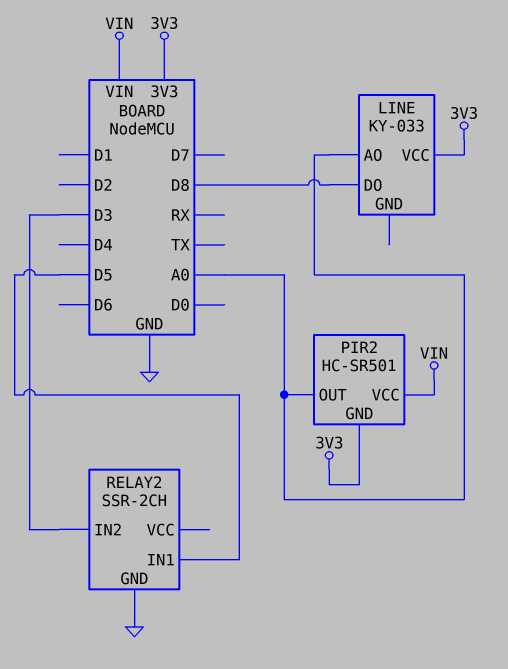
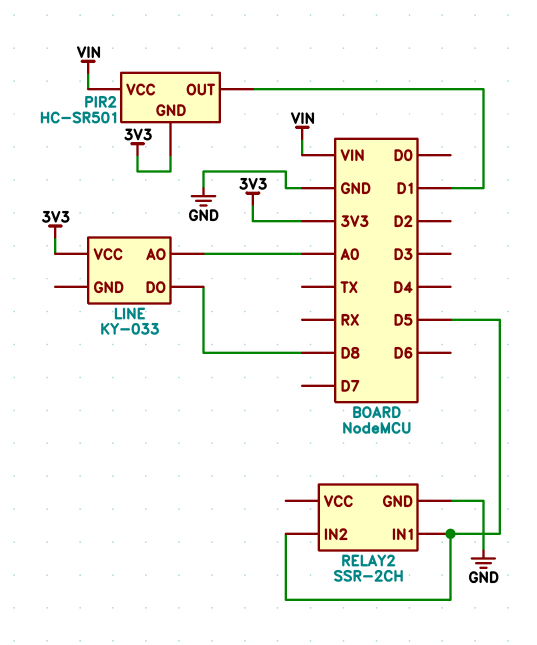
PIR2 pin OUT: A0 -> D1
RELAY2 pin IN2: D3 -> D5

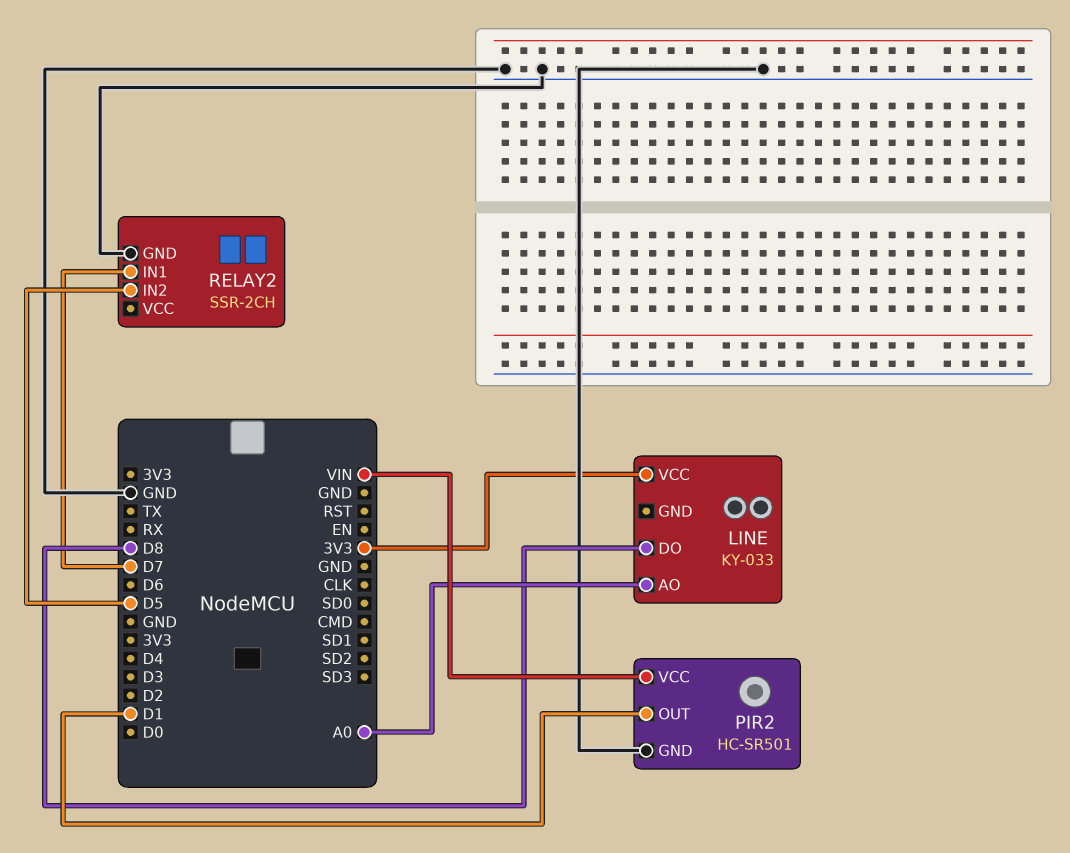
PIR2 pin GND: 3V3 -> GND
RELAY2 pin IN1: D5 -> D7

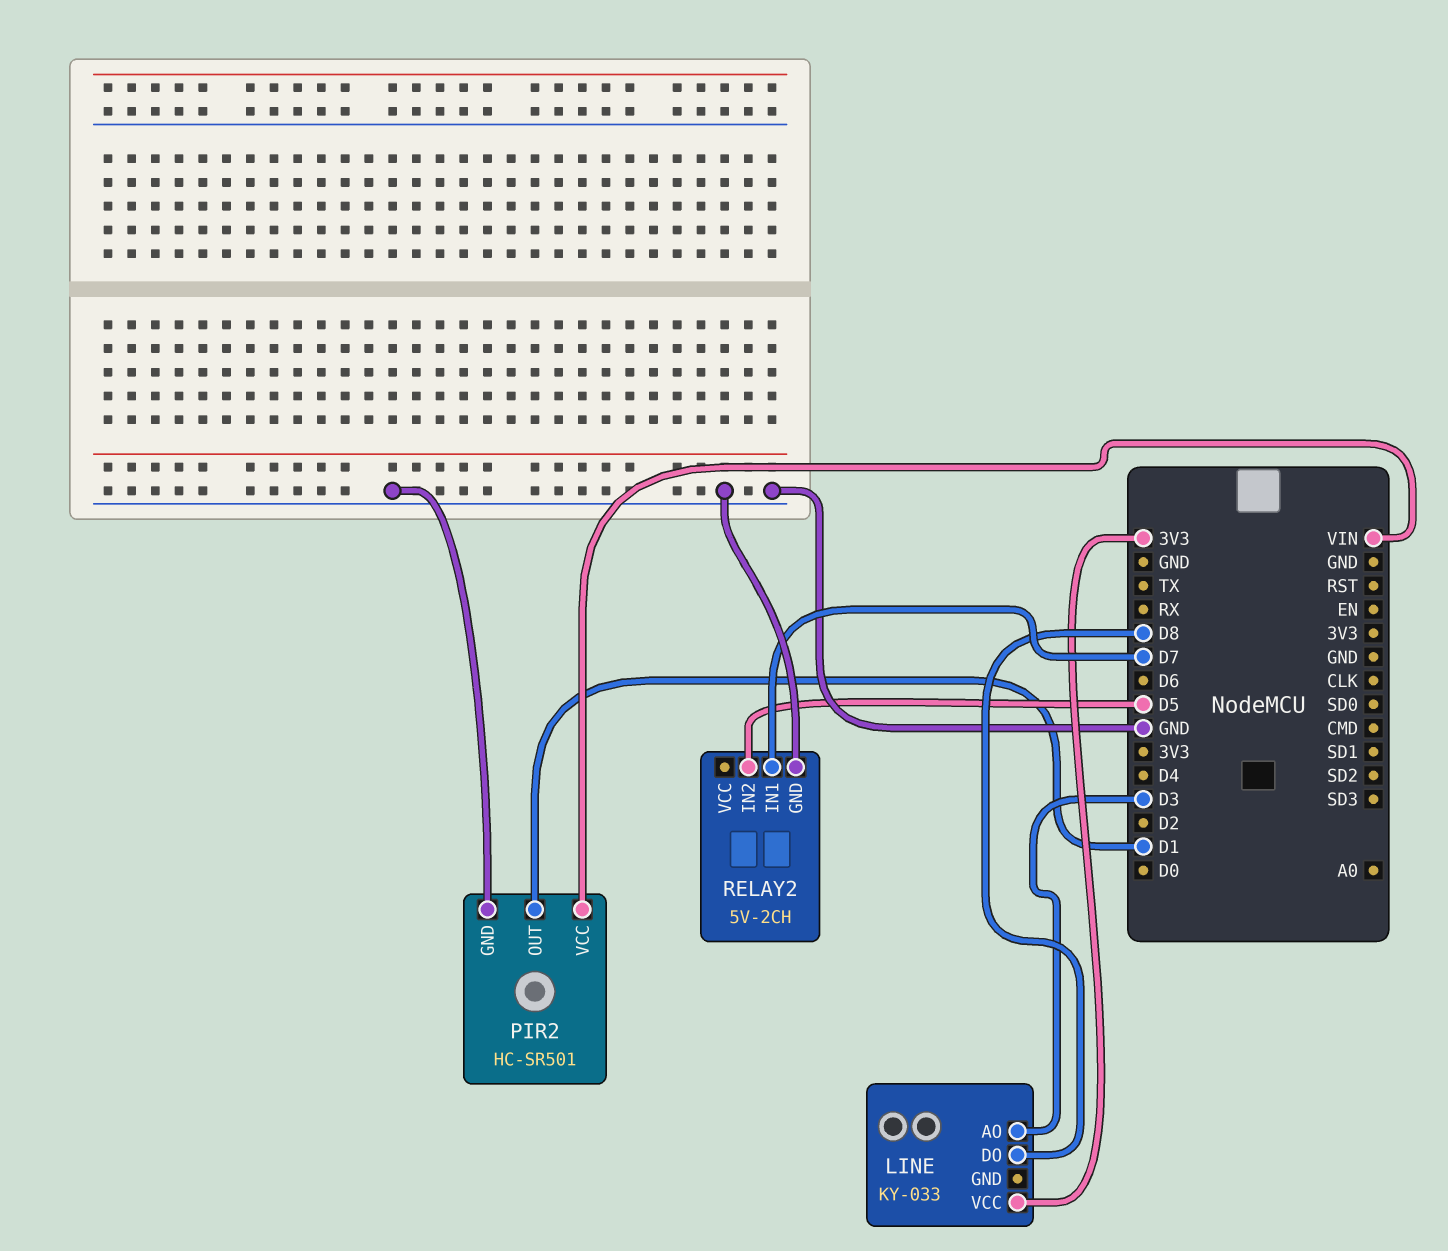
LINE pin AO: A0 -> D3
RELAY2: SSR-2CH -> 5V-2CH

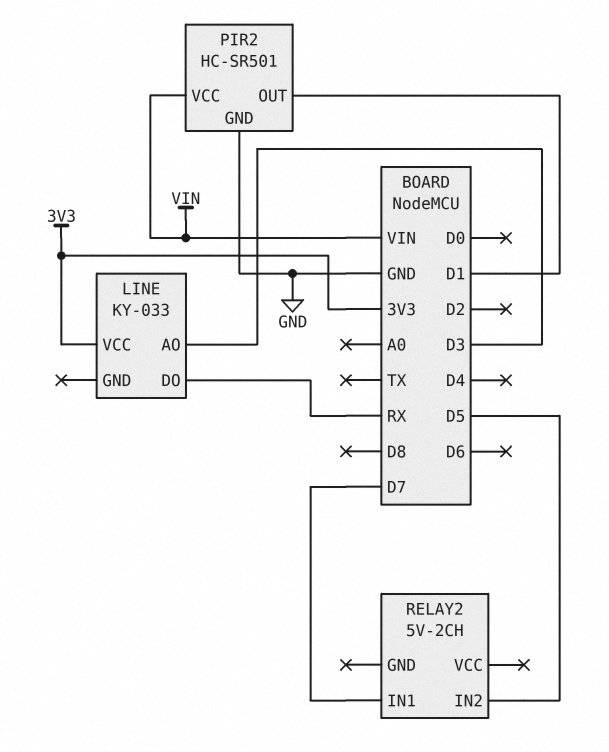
LINE pin DO: D8 -> RX
RELAY2 pin GND: GND -> none

